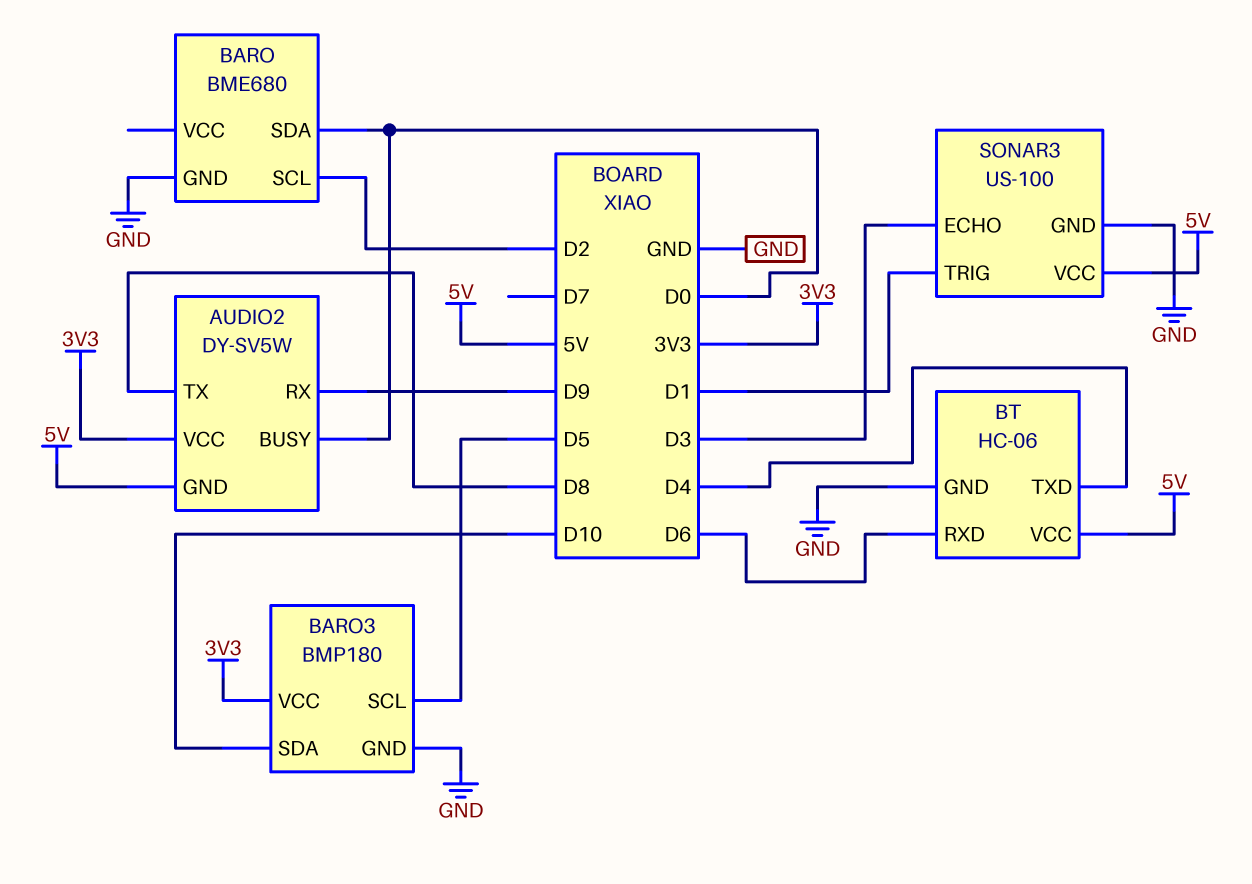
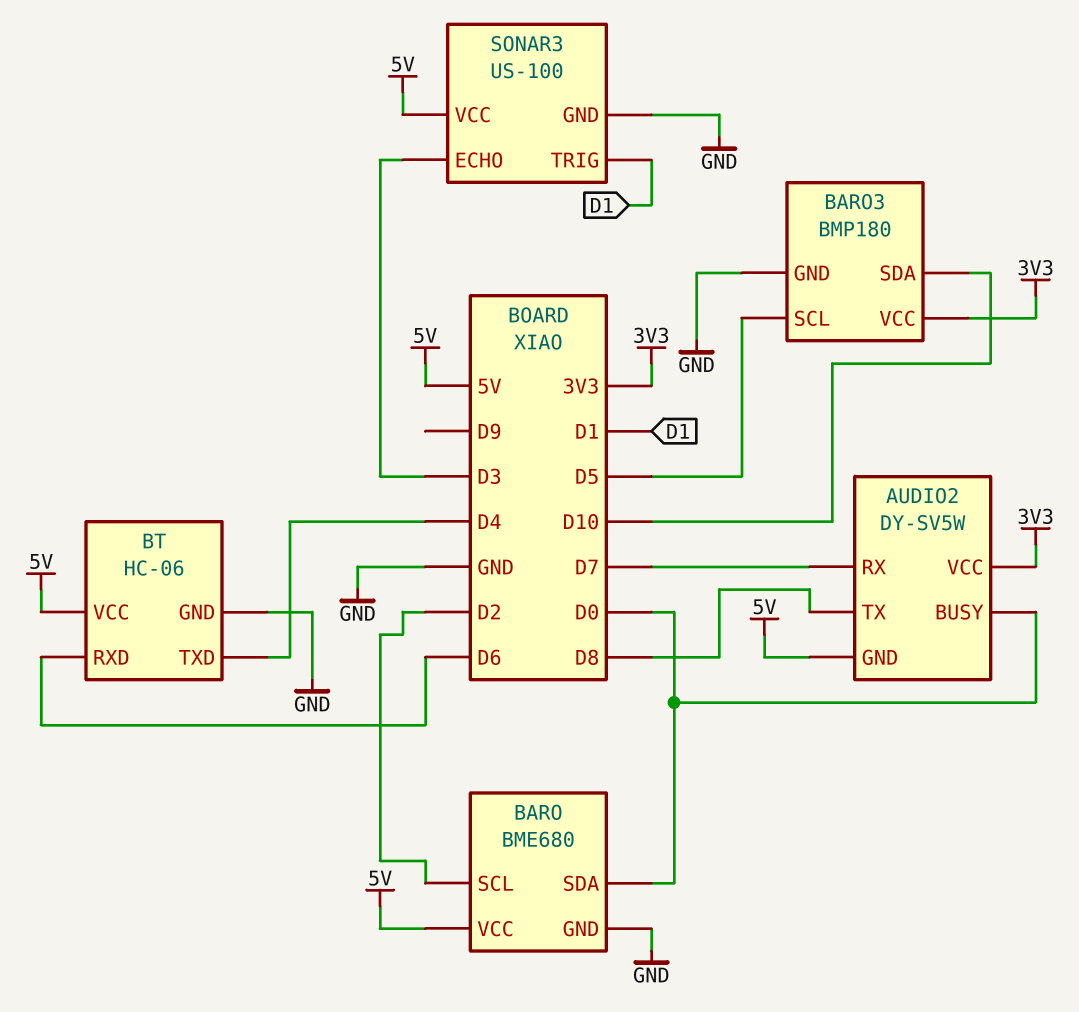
AUDIO2 pin RX: D9 -> D7
BARO pin VCC: none -> 5V

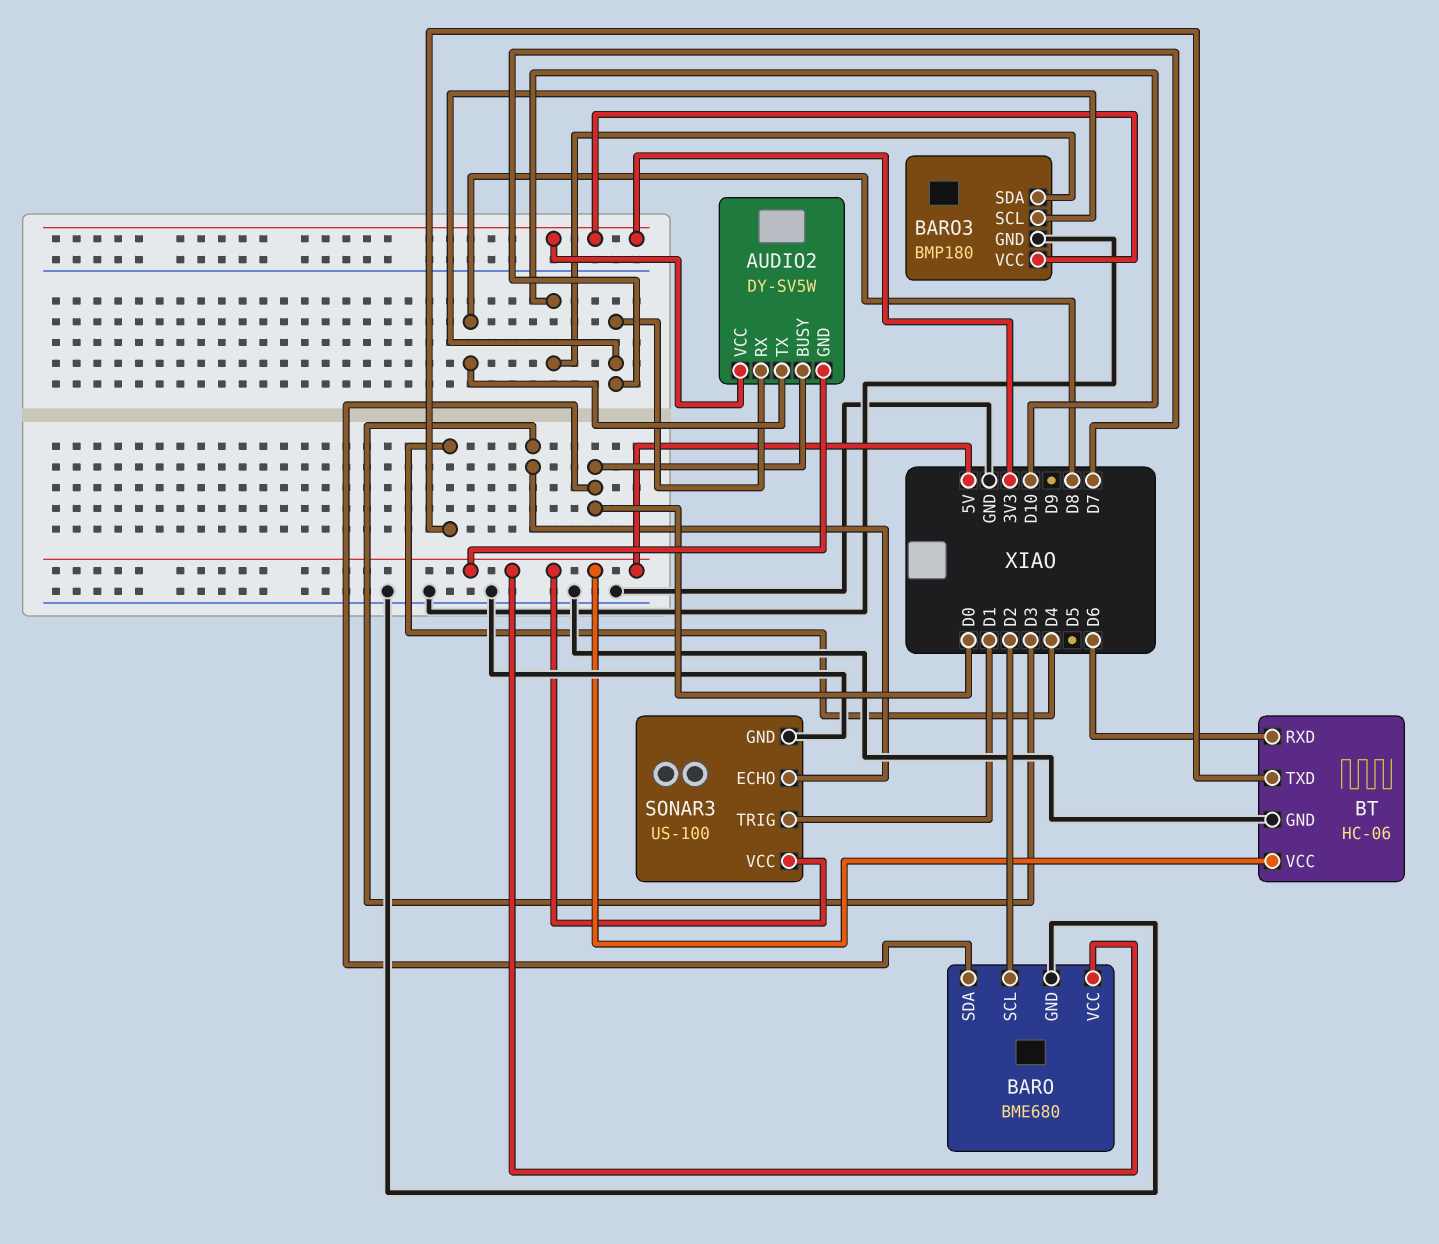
BARO3 pin SCL: D5 -> D7

